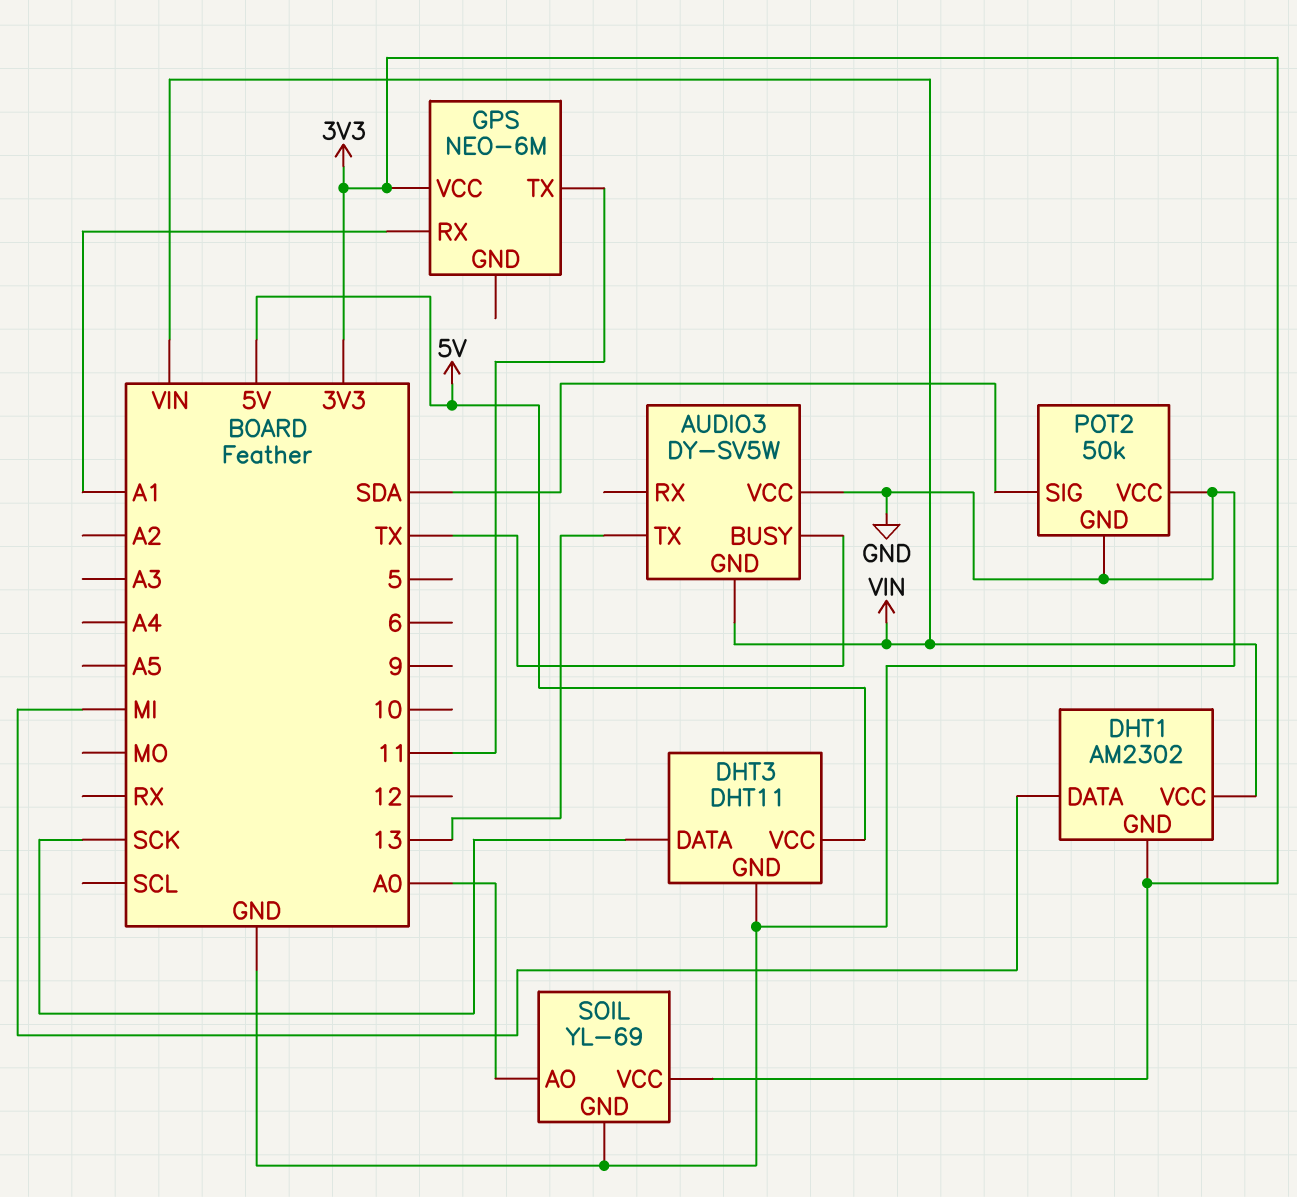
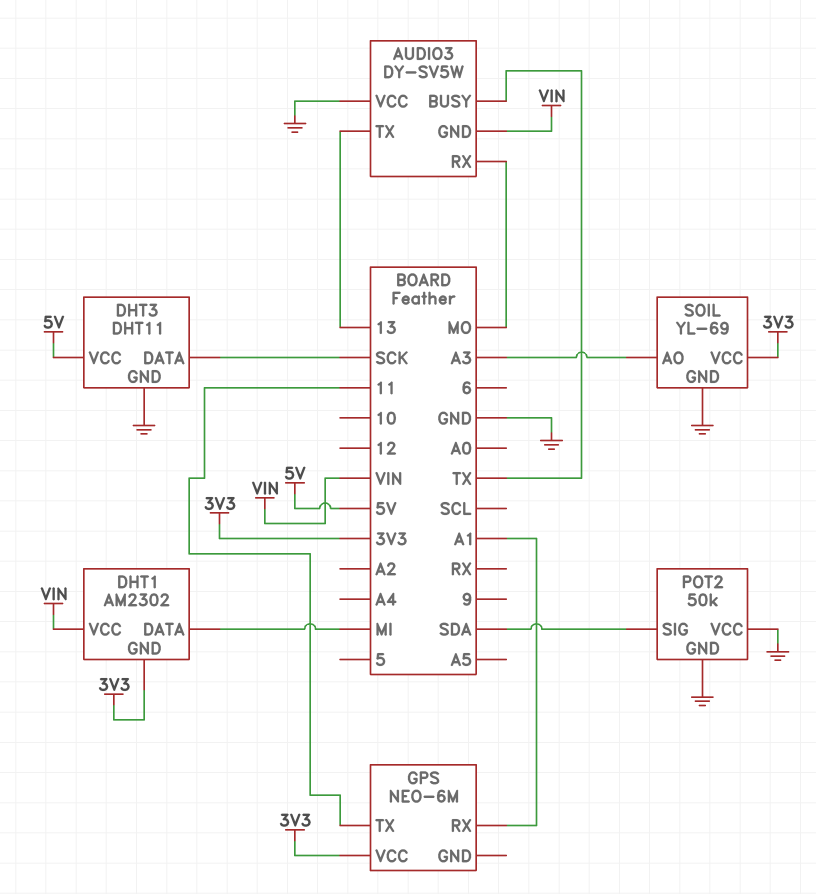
AUDIO3 pin RX: none -> MO
SOIL pin AO: A0 -> A3

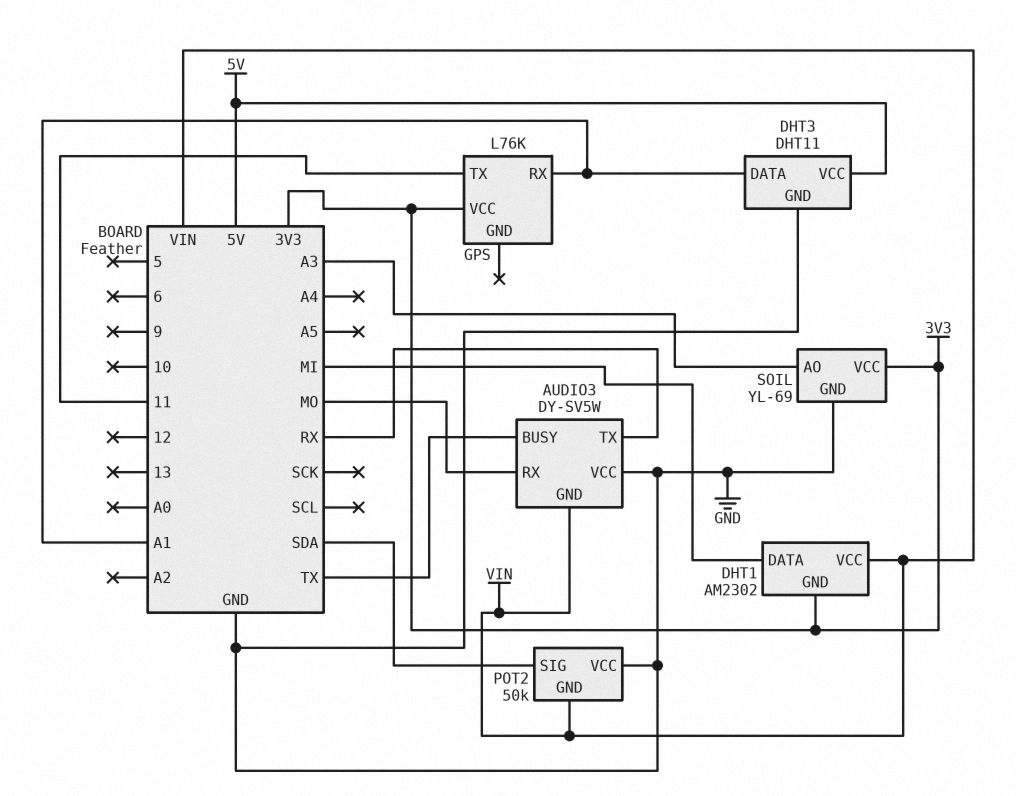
AUDIO3 pin TX: 13 -> RX
DHT3 pin DATA: SCK -> A1
GPS: NEO-6M -> L76K
POT2 pin GND: GND -> VIN

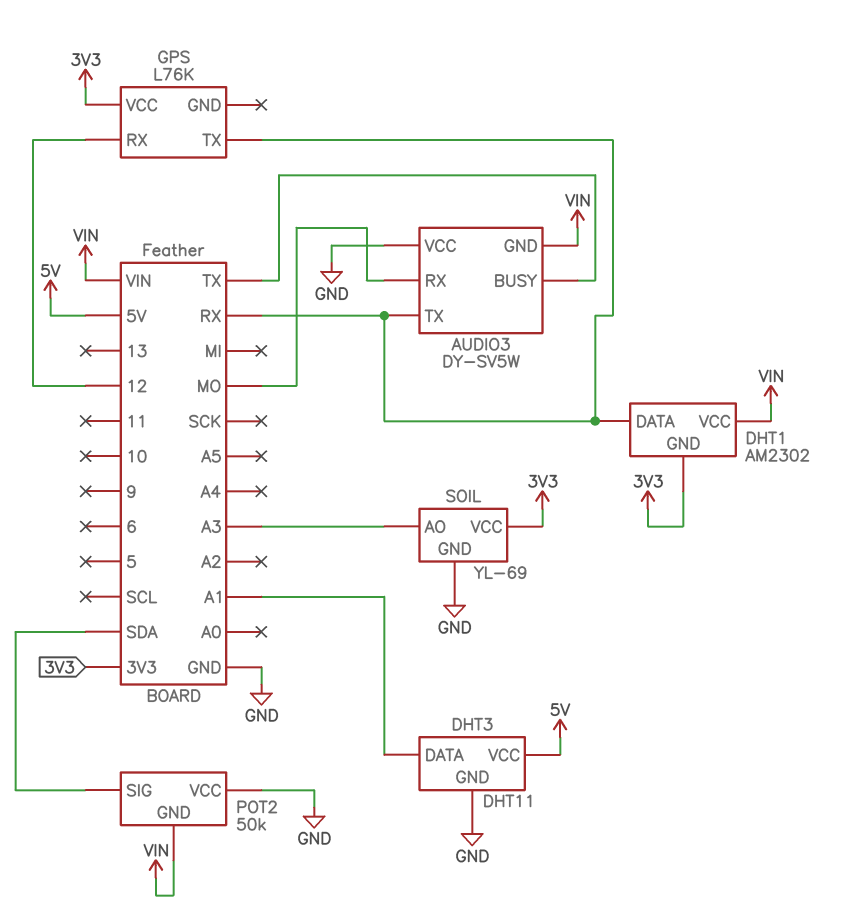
DHT1 pin DATA: MI -> RX
GPS pin RX: A1 -> 12
GPS pin TX: 11 -> RX

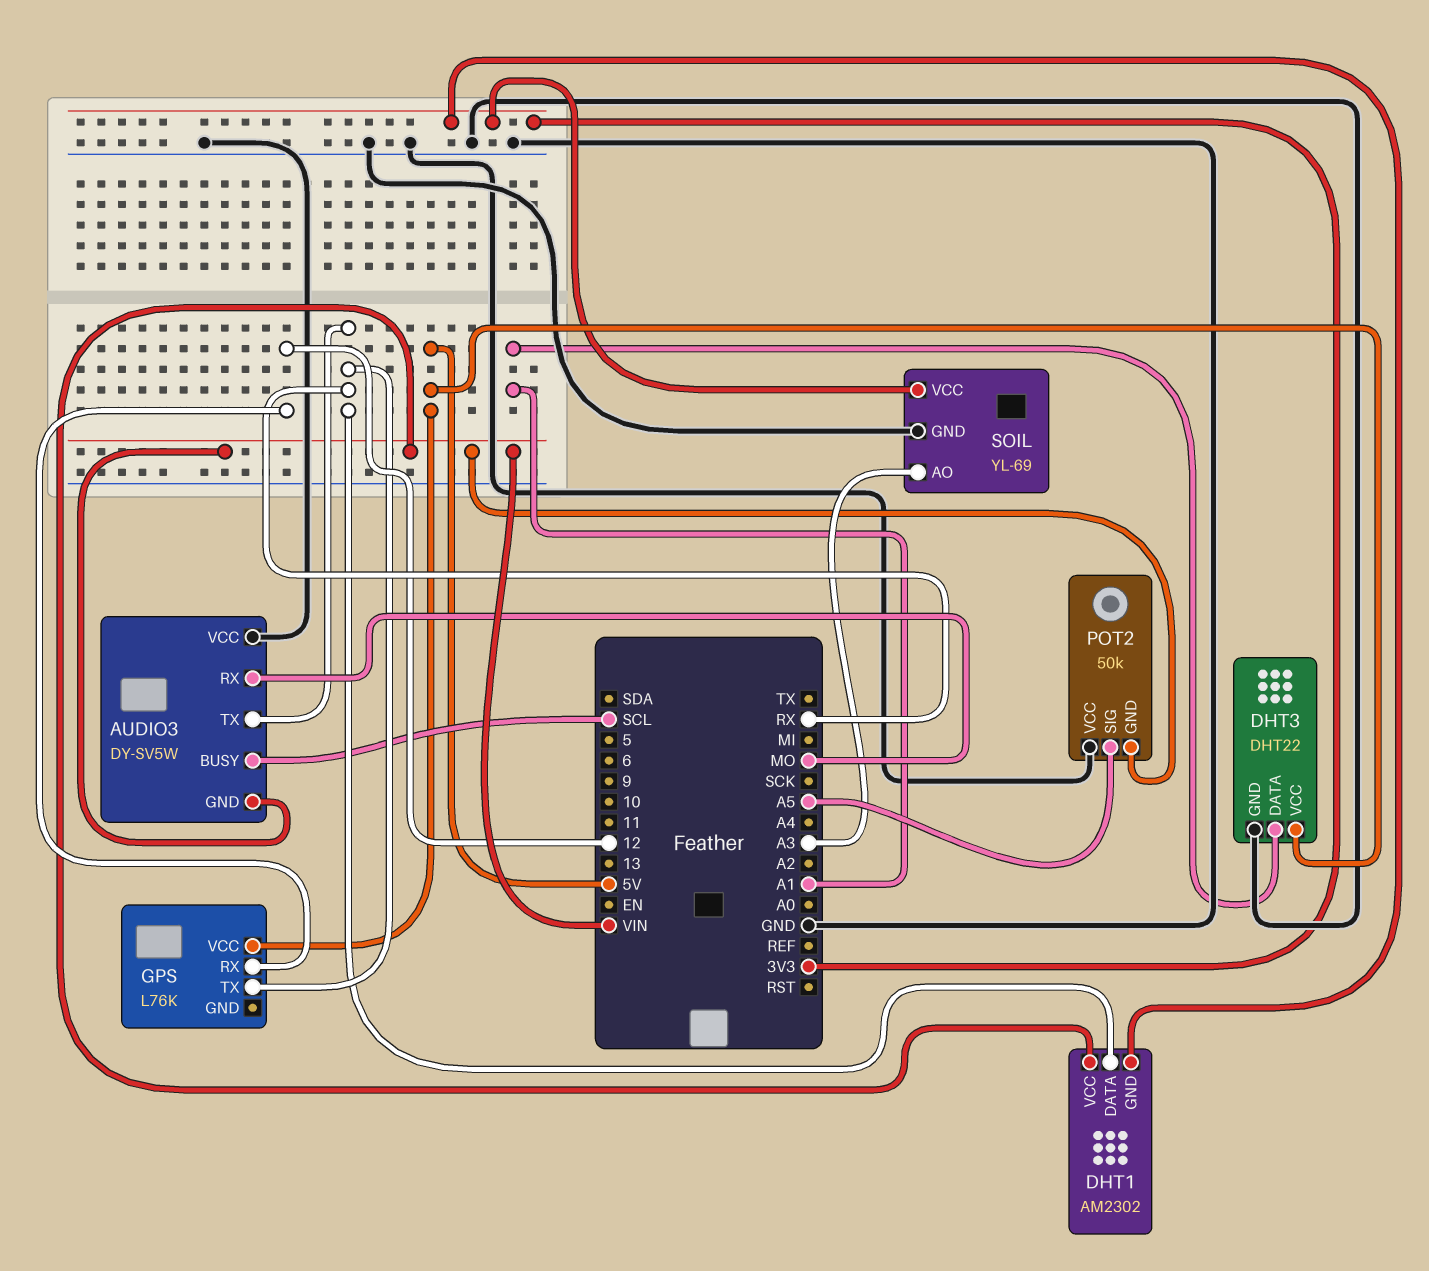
AUDIO3 pin BUSY: TX -> SCL
DHT3: DHT11 -> DHT22
GPS pin VCC: 3V3 -> 5V
POT2 pin SIG: SDA -> A5

